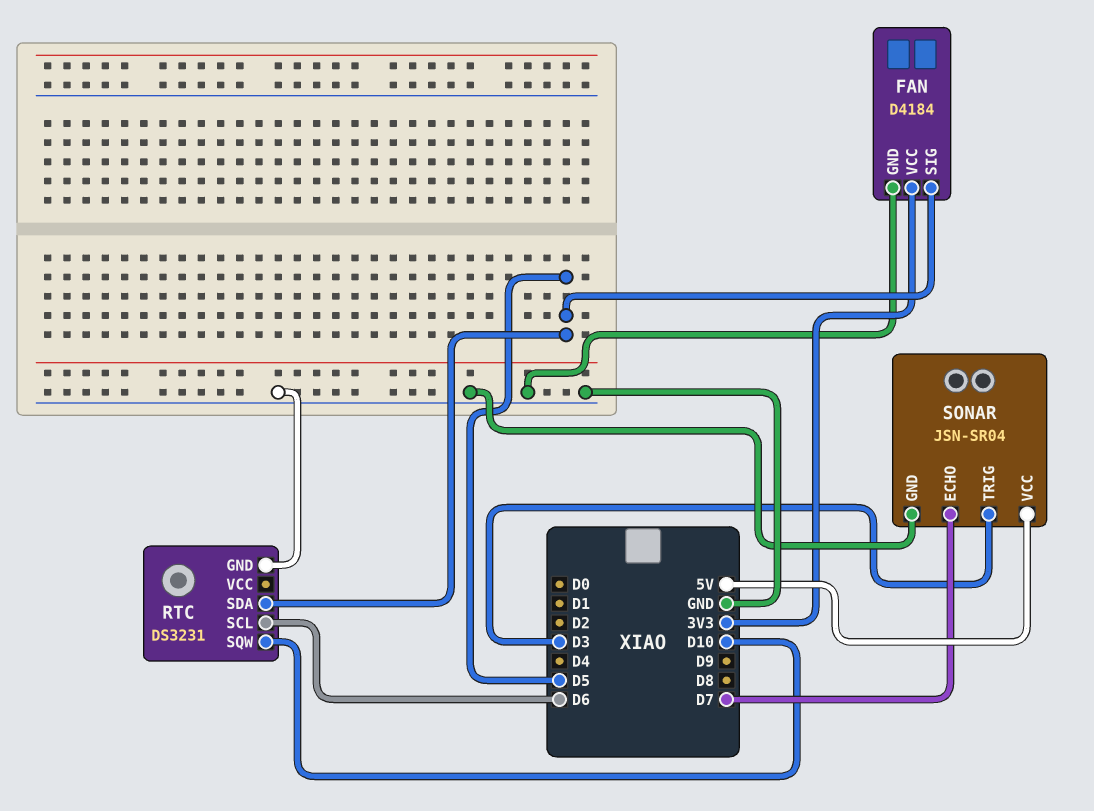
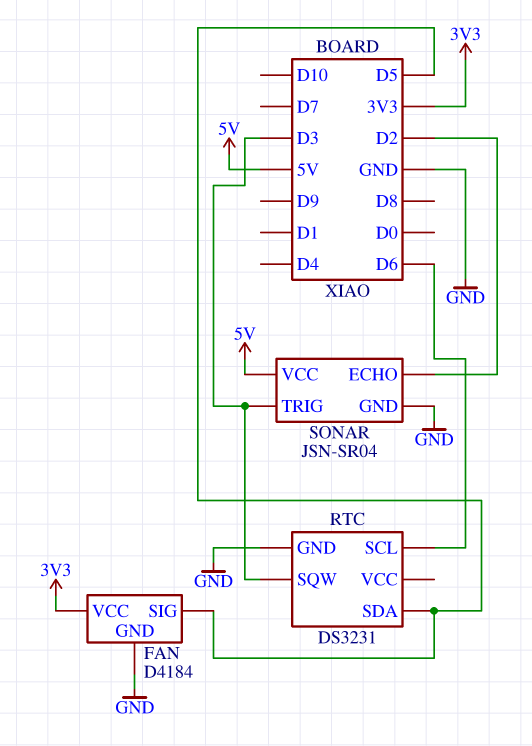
RTC pin SQW: D10 -> D3
SONAR pin ECHO: D7 -> D2

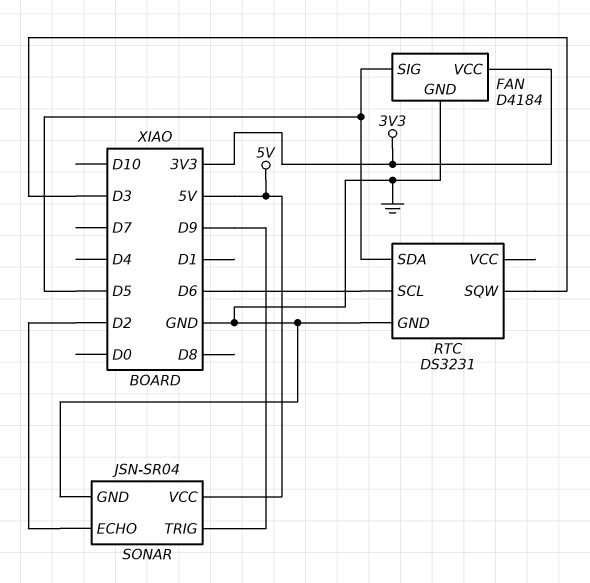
SONAR pin TRIG: D3 -> D9

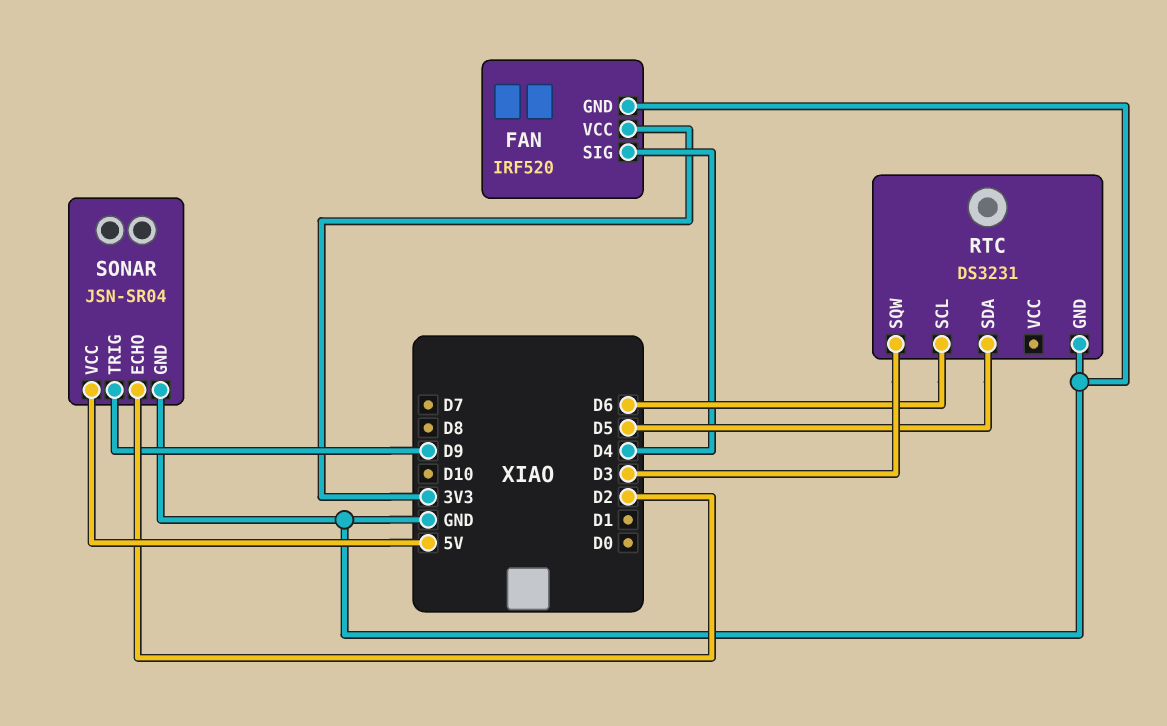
FAN: D4184 -> IRF520
FAN pin SIG: D5 -> D4

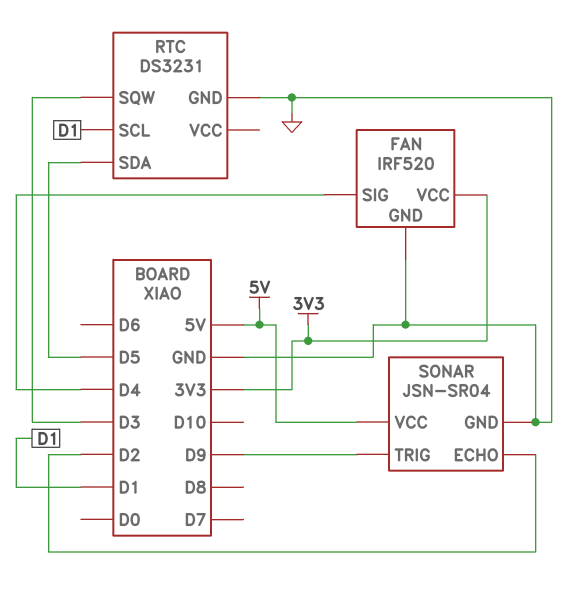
RTC pin SCL: D6 -> D1

